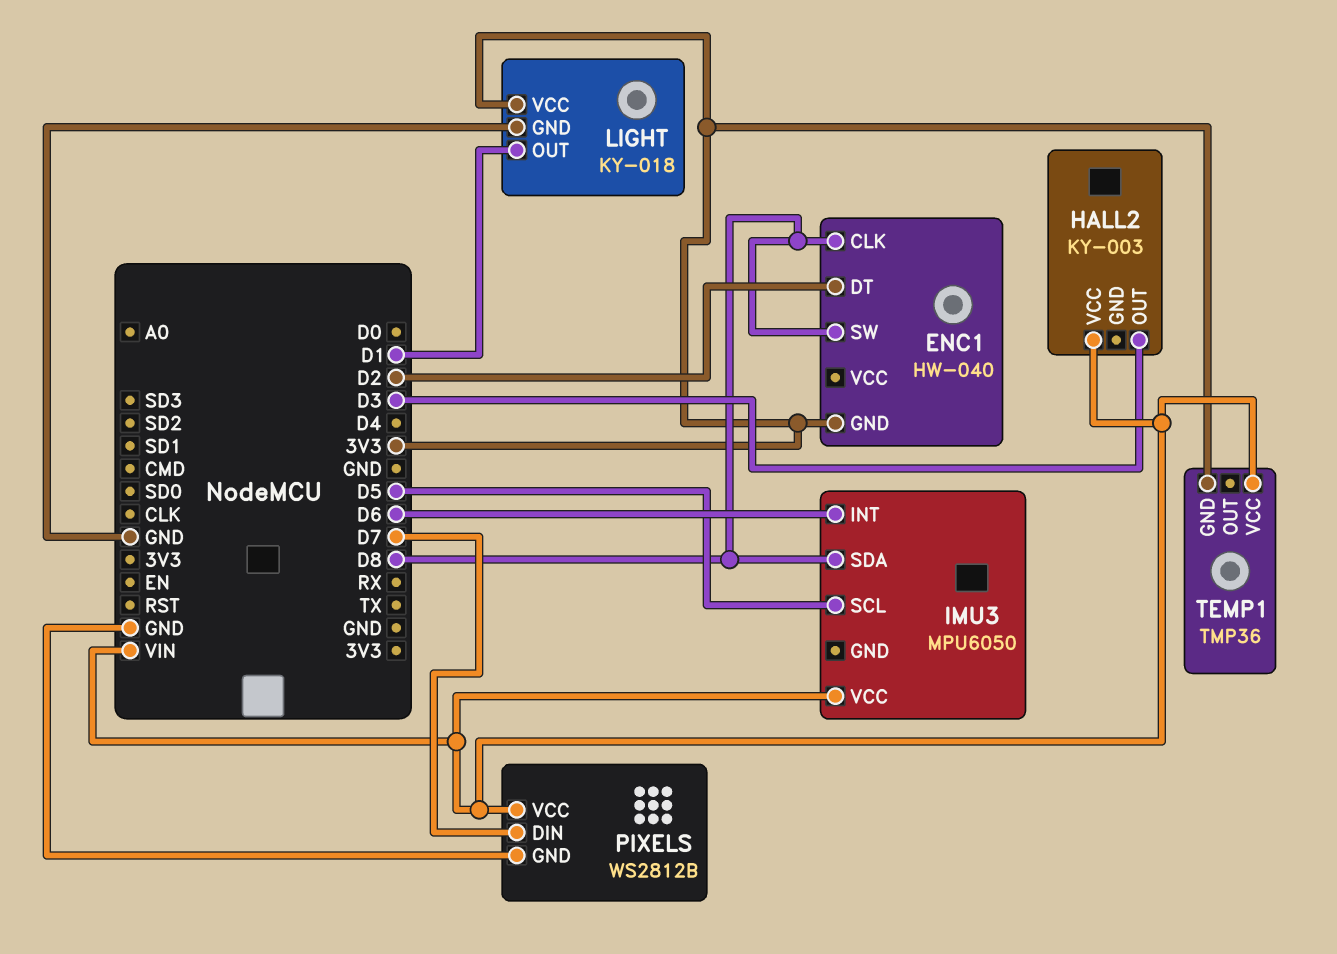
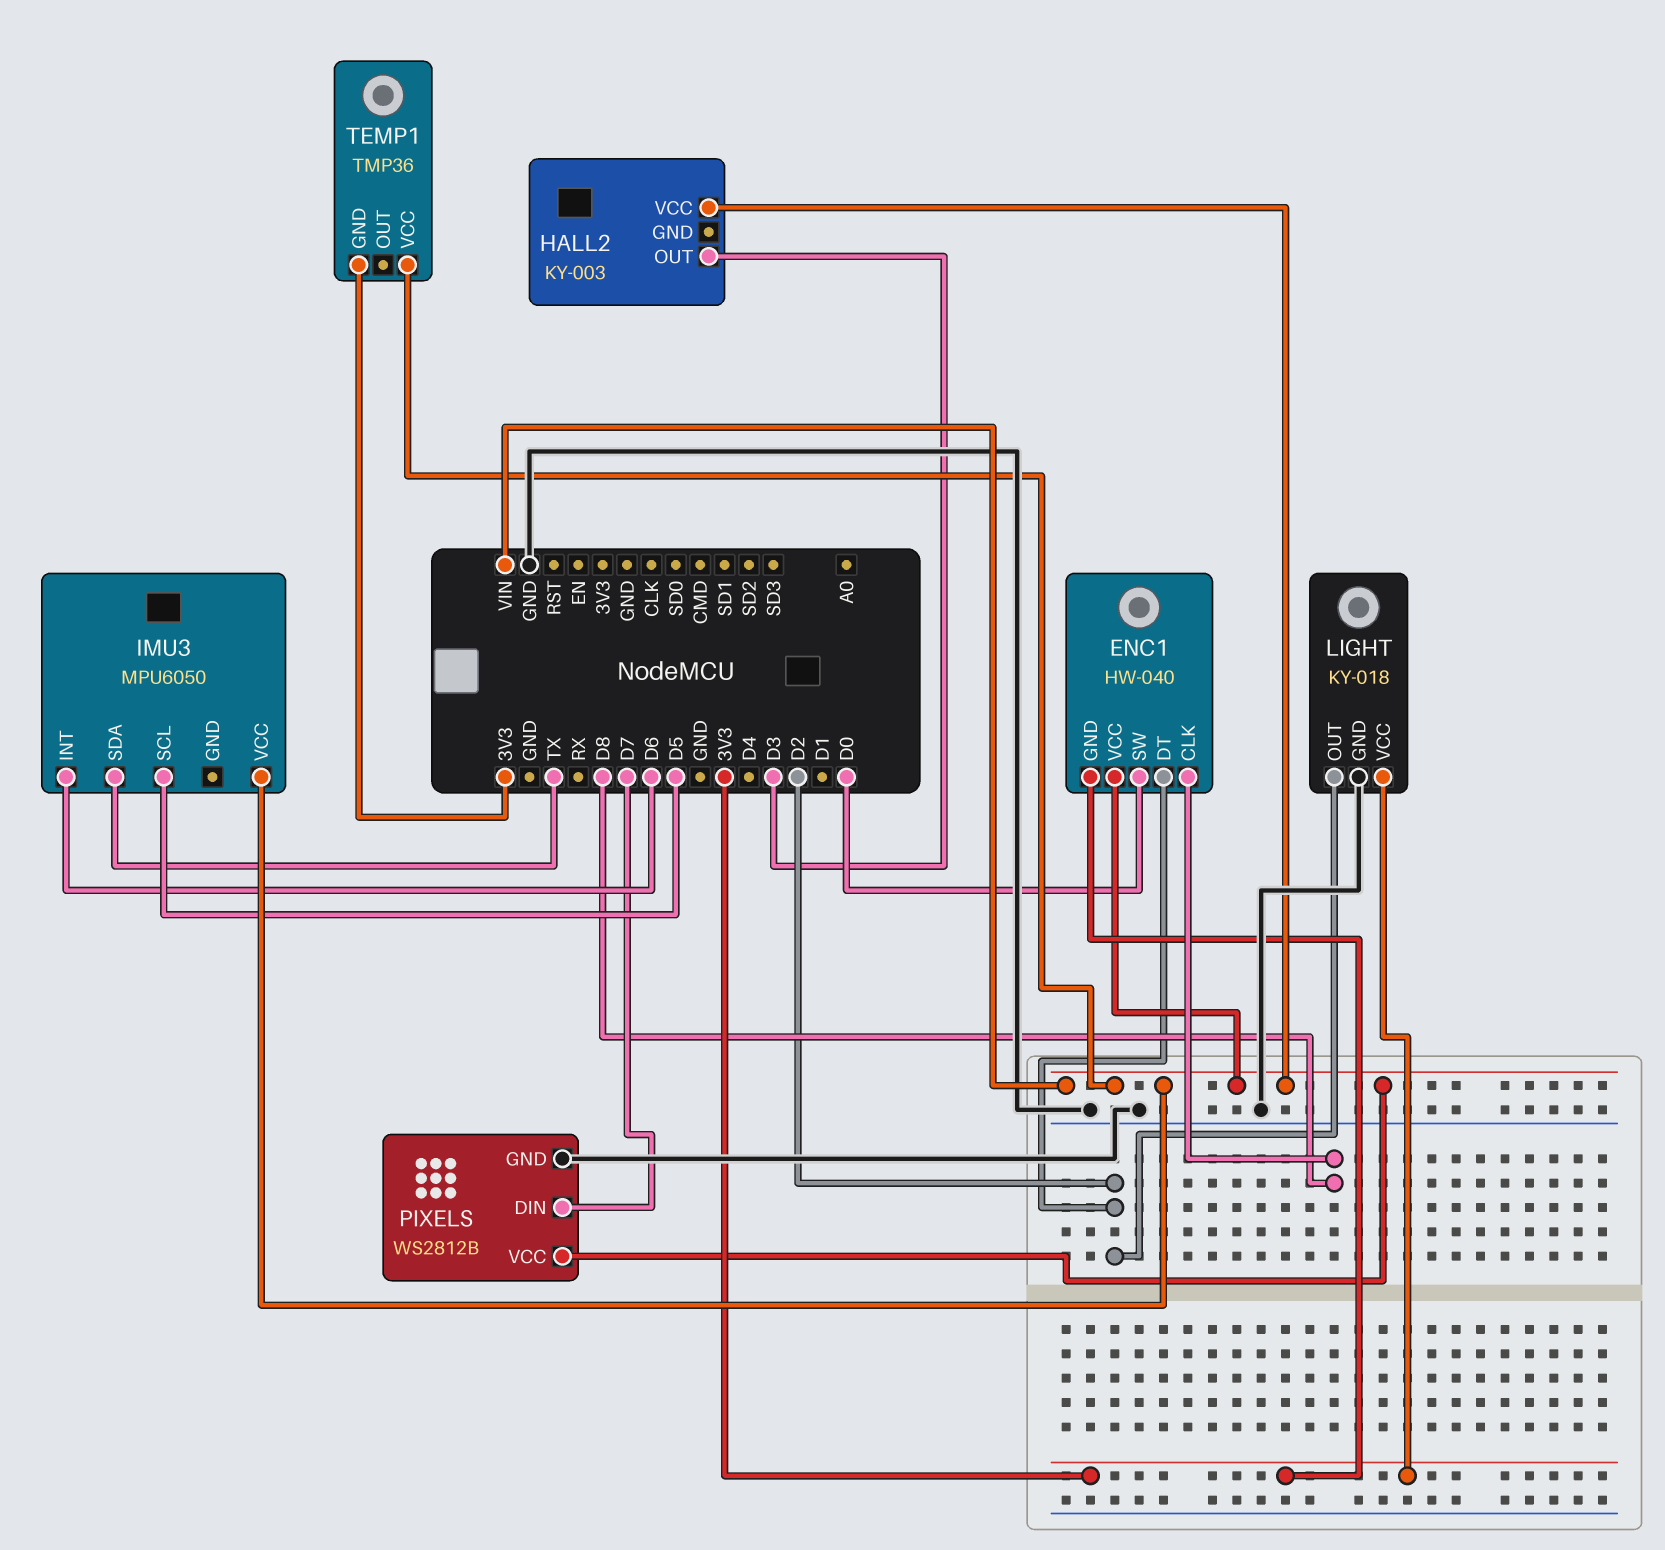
ENC1 pin SW: D8 -> D0
ENC1 pin VCC: none -> VIN
IMU3 pin SDA: D8 -> TX
LIGHT pin OUT: D1 -> D2

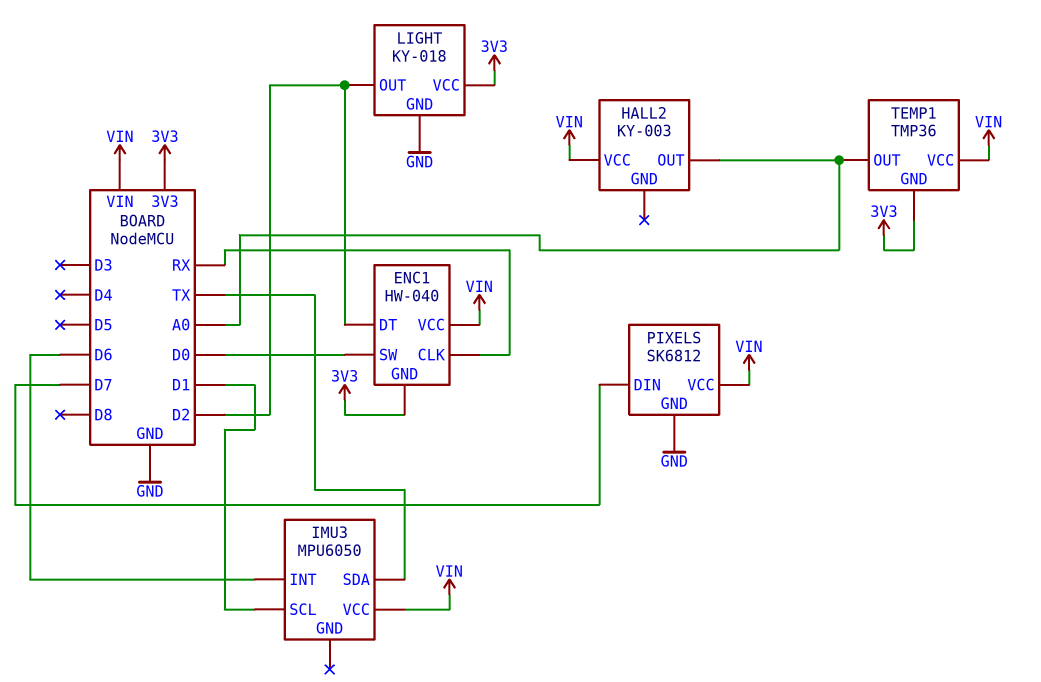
ENC1 pin CLK: D8 -> RX
HALL2 pin OUT: D3 -> A0
IMU3 pin SCL: D5 -> D1
PIXELS: WS2812B -> SK6812
TEMP1 pin OUT: none -> A0

